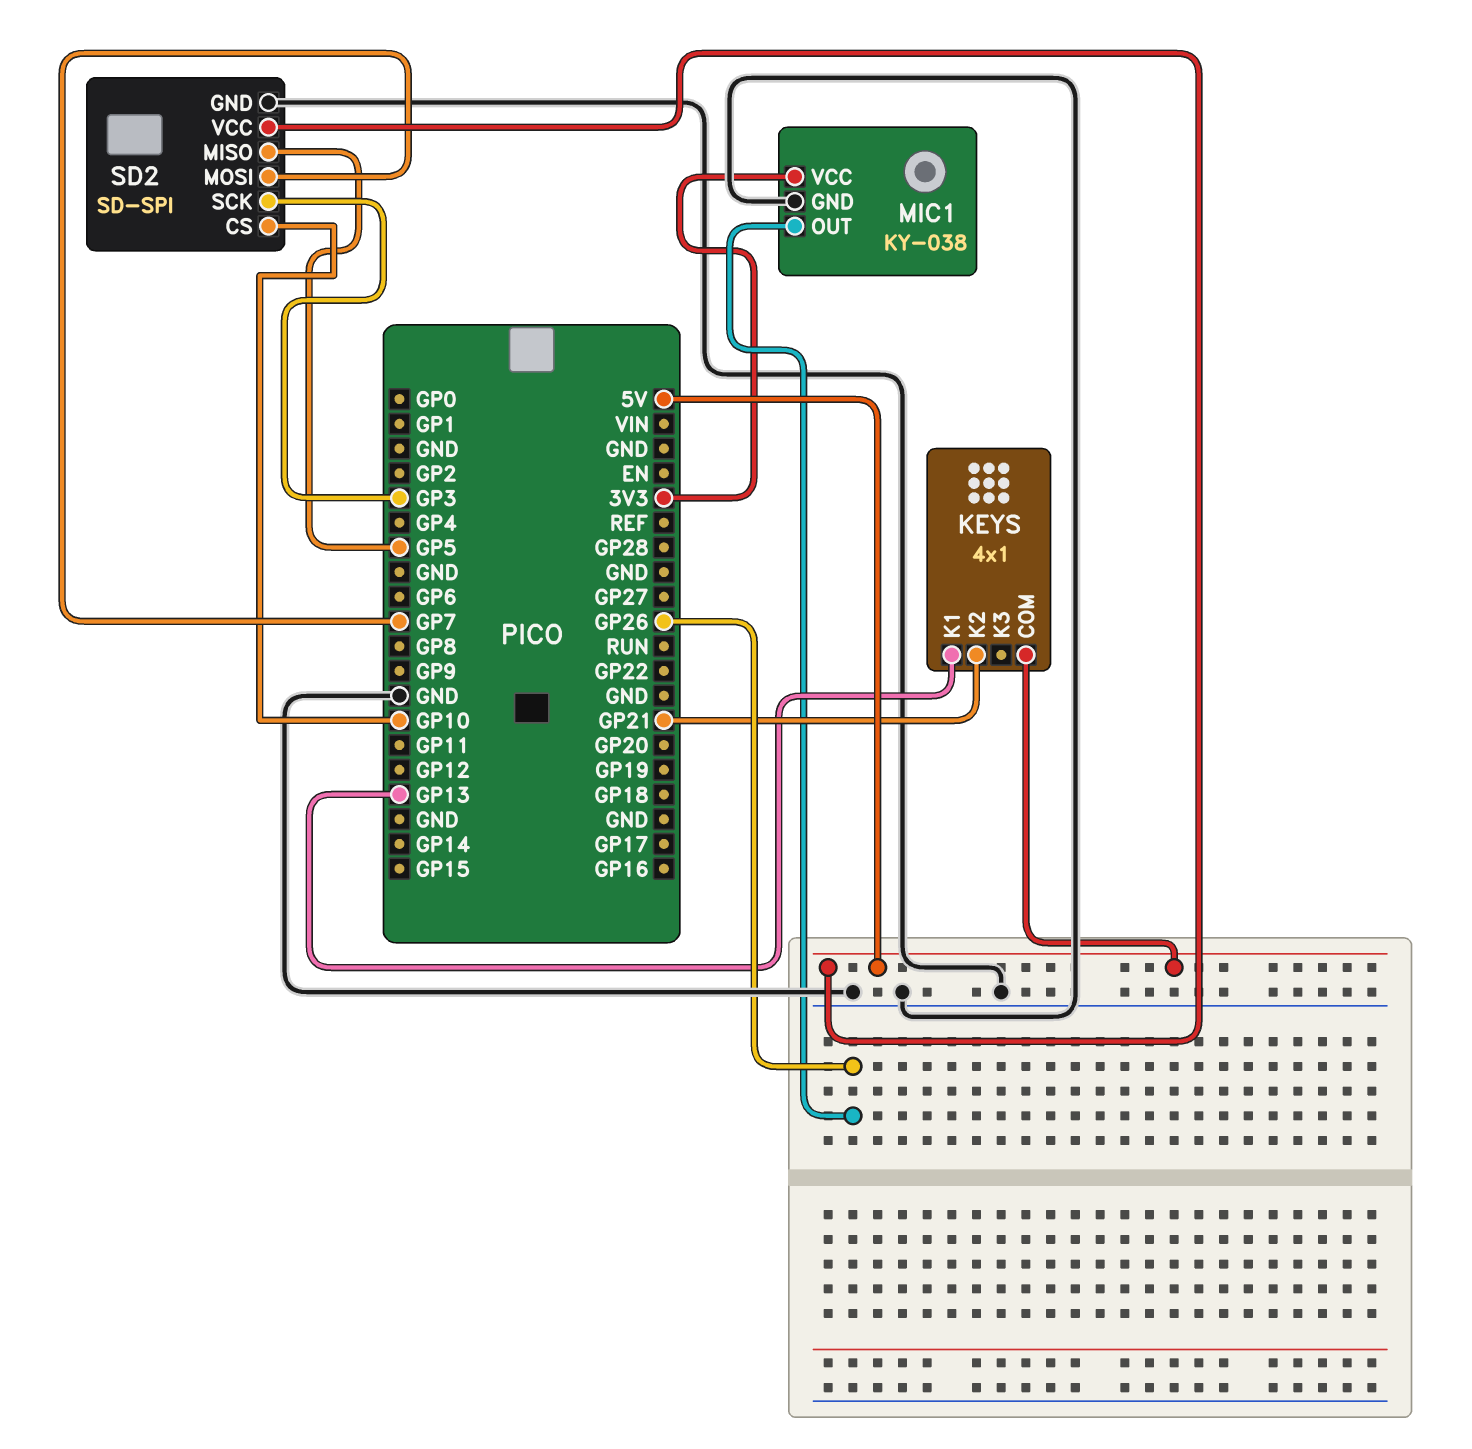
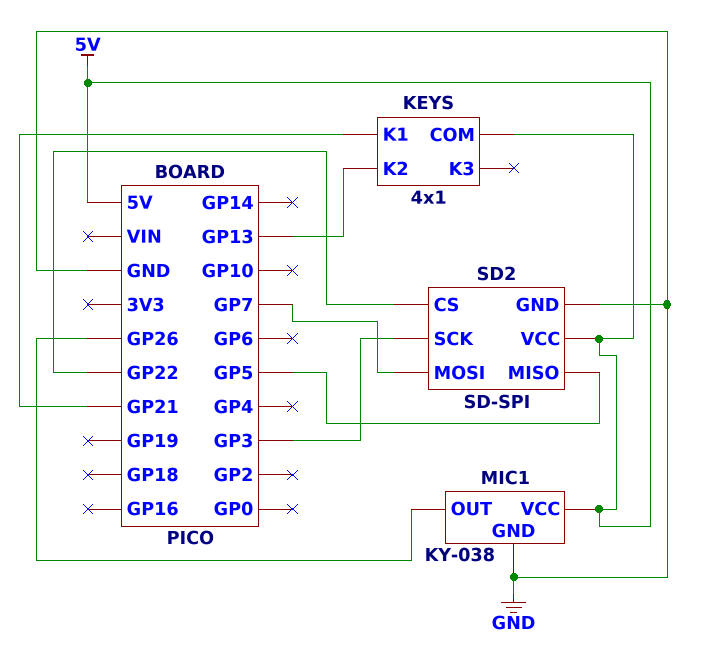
KEYS pin K1: GP13 -> GP21
KEYS pin K2: GP21 -> GP13
MIC1 pin VCC: 3V3 -> 5V
SD2 pin CS: GP10 -> GP22

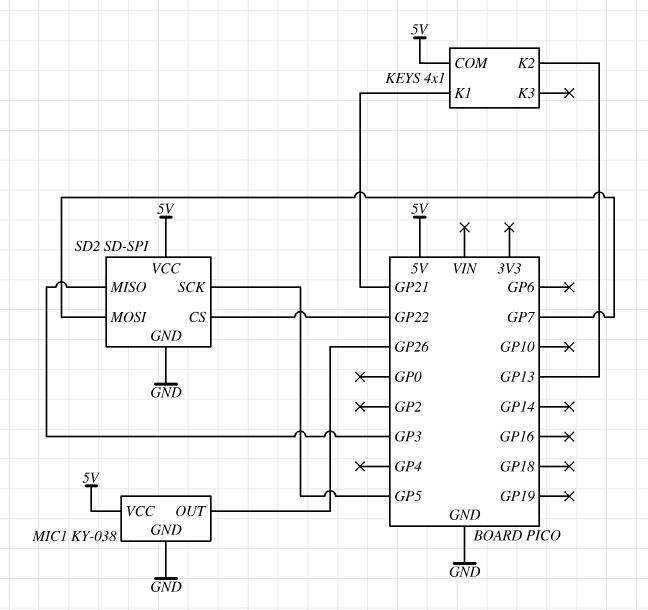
SD2 pin MISO: GP5 -> GP3
SD2 pin SCK: GP3 -> GP5

